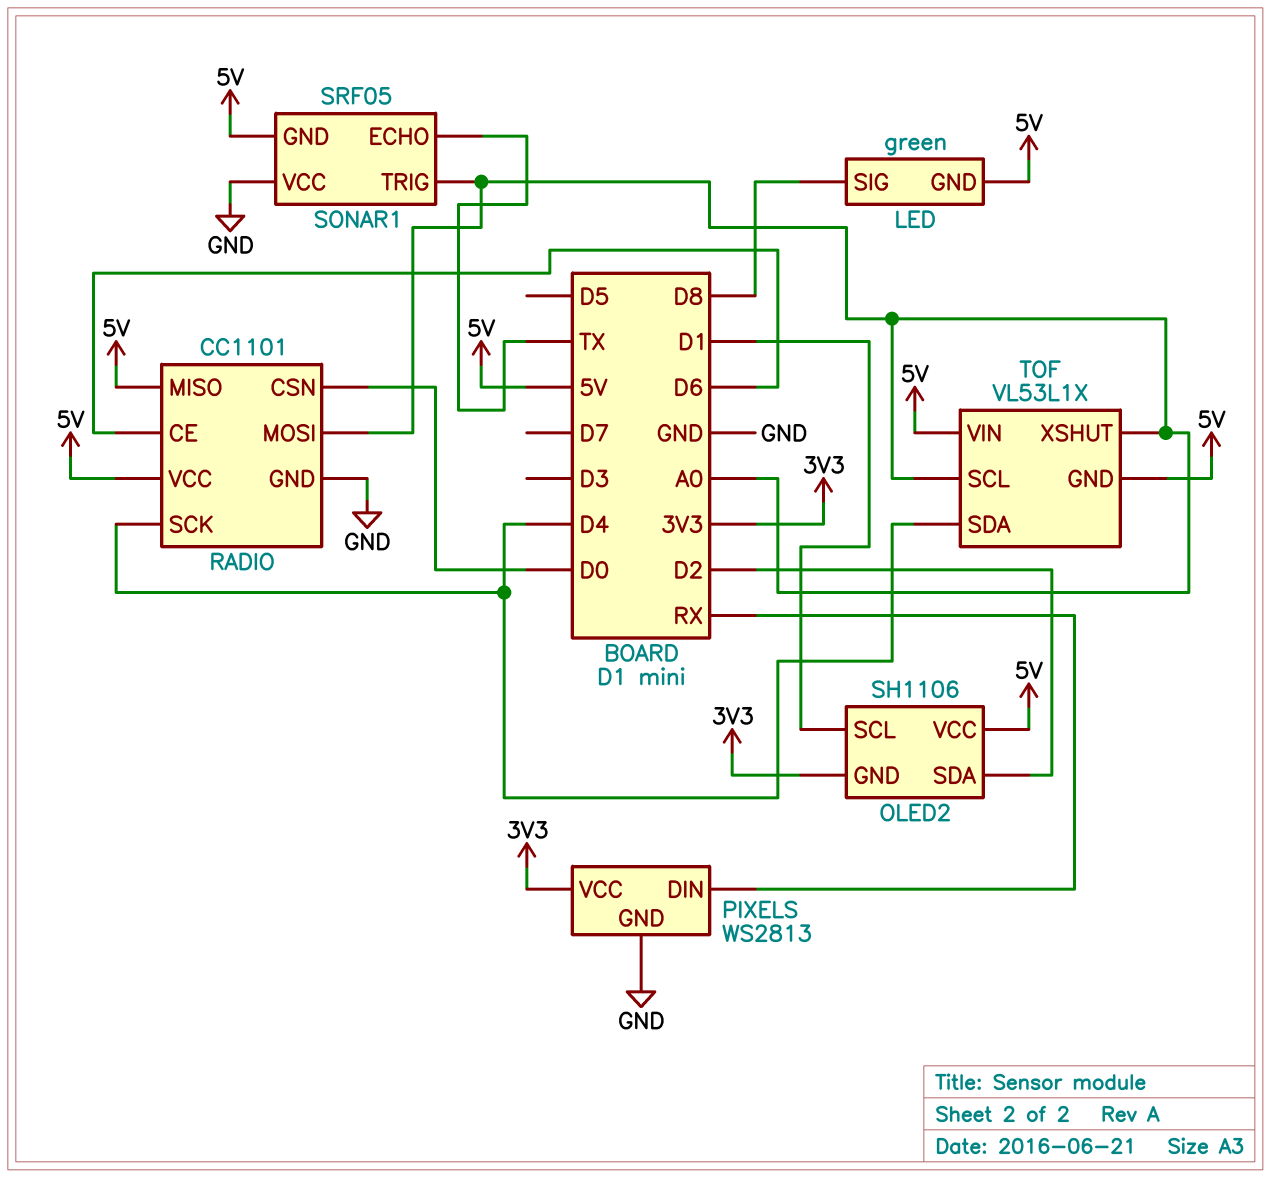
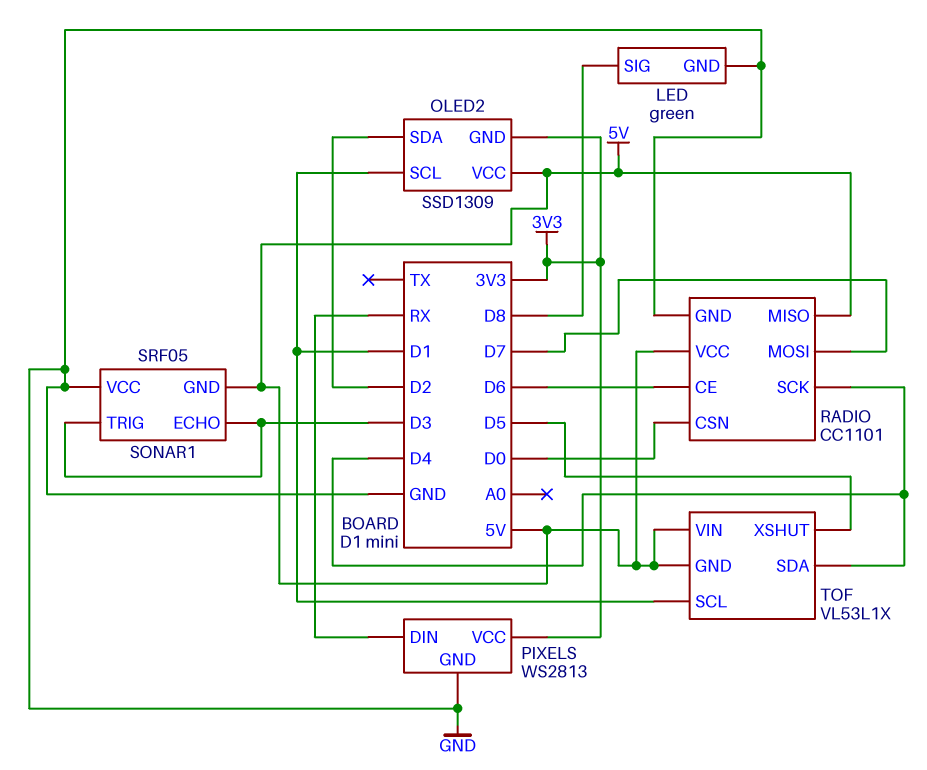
LED pin GND: 5V -> GND
OLED2: SH1106 -> SSD1309
RADIO pin MOSI: A0 -> D7
SONAR1 pin ECHO: TX -> D3
SONAR1 pin TRIG: A0 -> D3
TOF pin SCL: A0 -> D1
TOF pin XSHUT: A0 -> D5

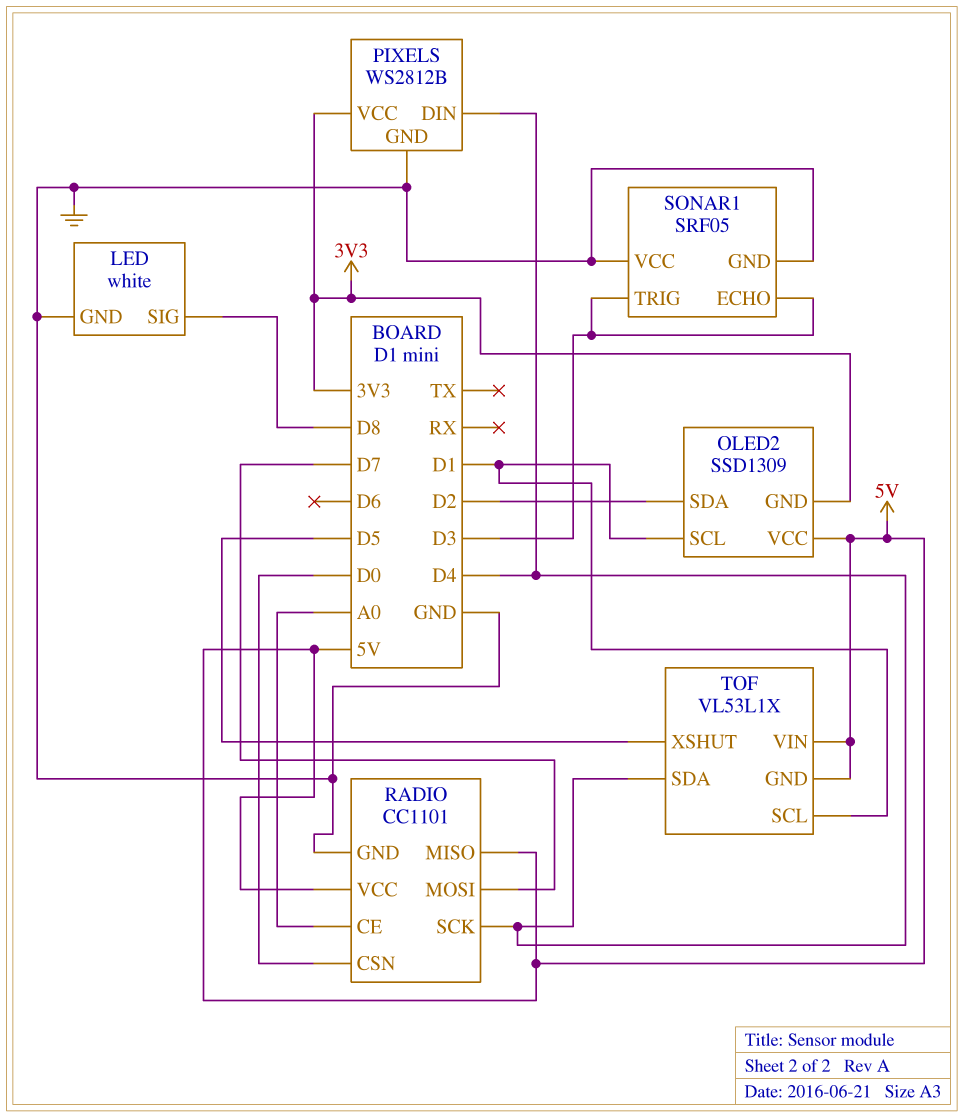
LED: green -> white
PIXELS: WS2813 -> WS2812B
PIXELS pin DIN: RX -> D4
RADIO pin CE: D6 -> A0
SONAR1 pin GND: 5V -> GND

